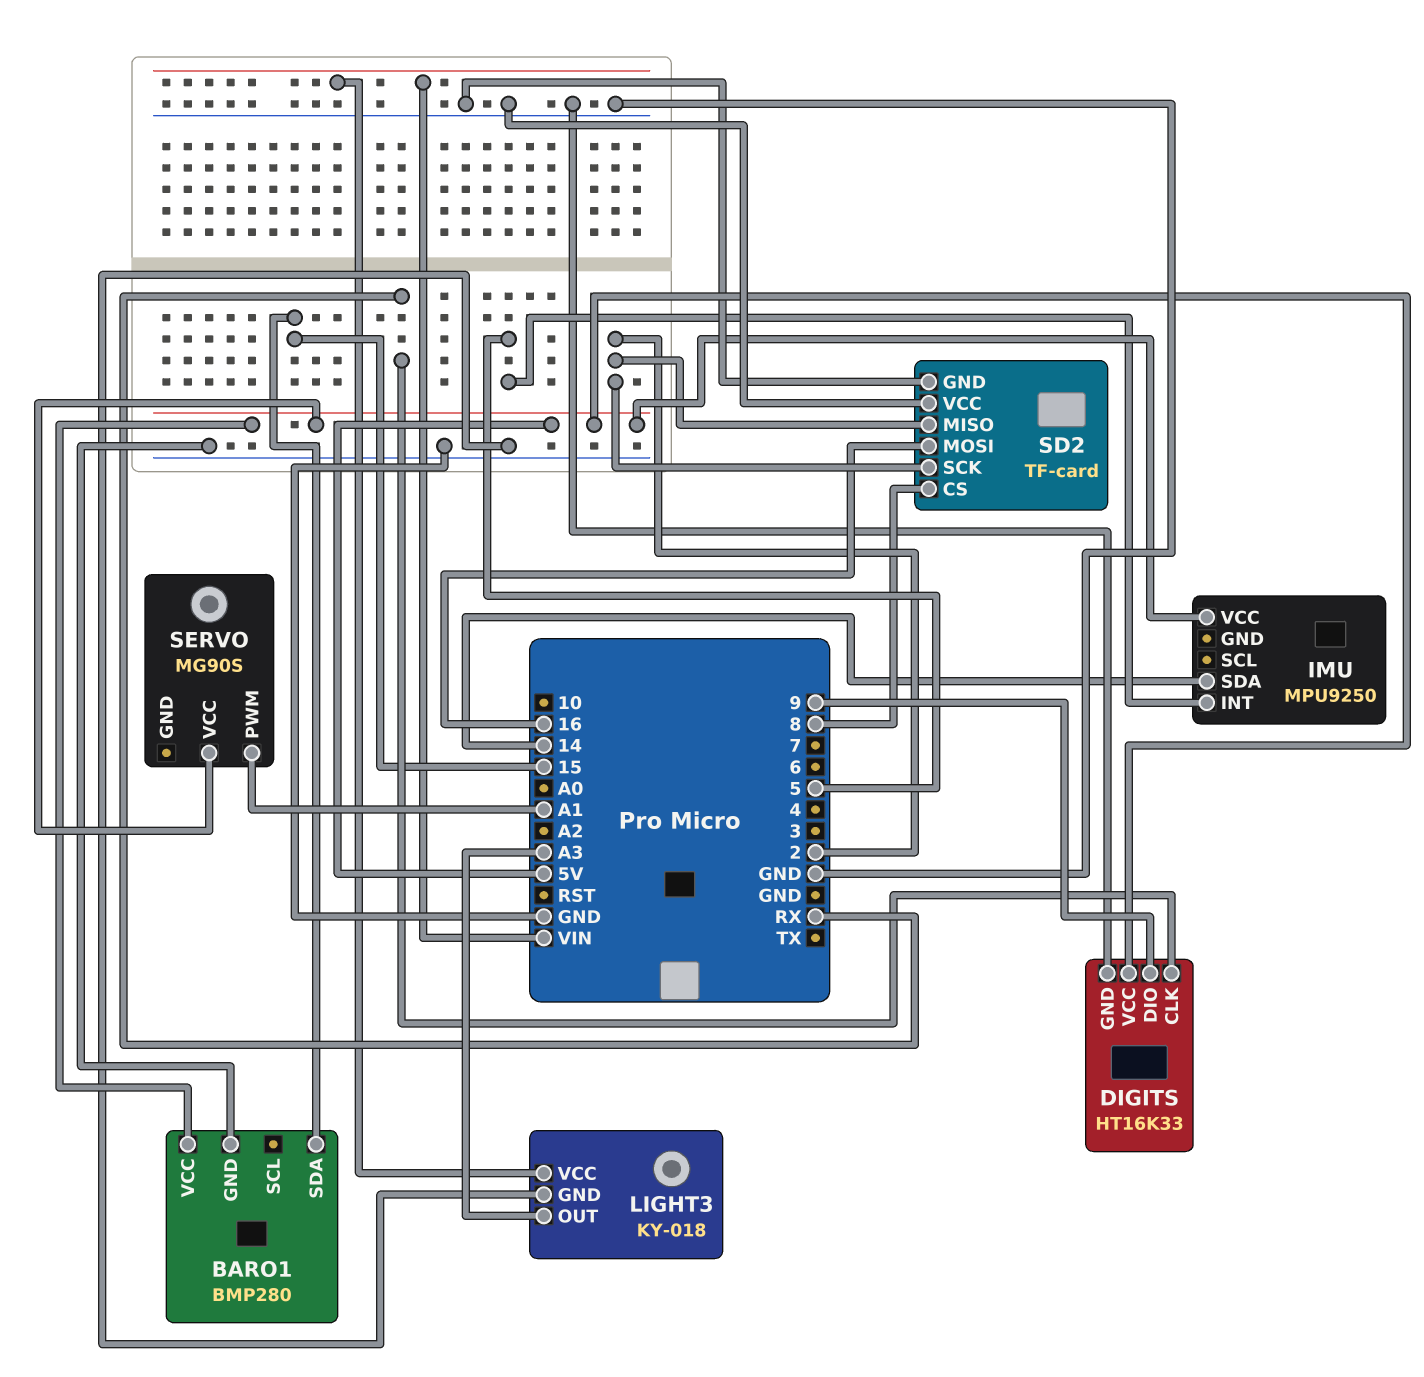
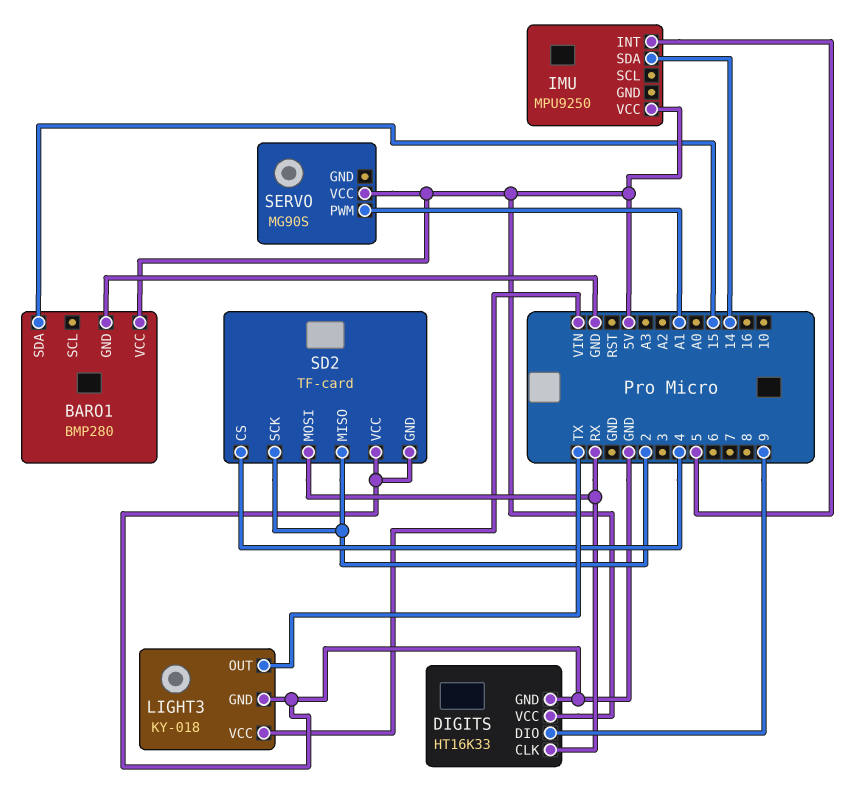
LIGHT3 pin OUT: A3 -> TX
SD2 pin CS: 8 -> 4
SD2 pin MOSI: 16 -> RX

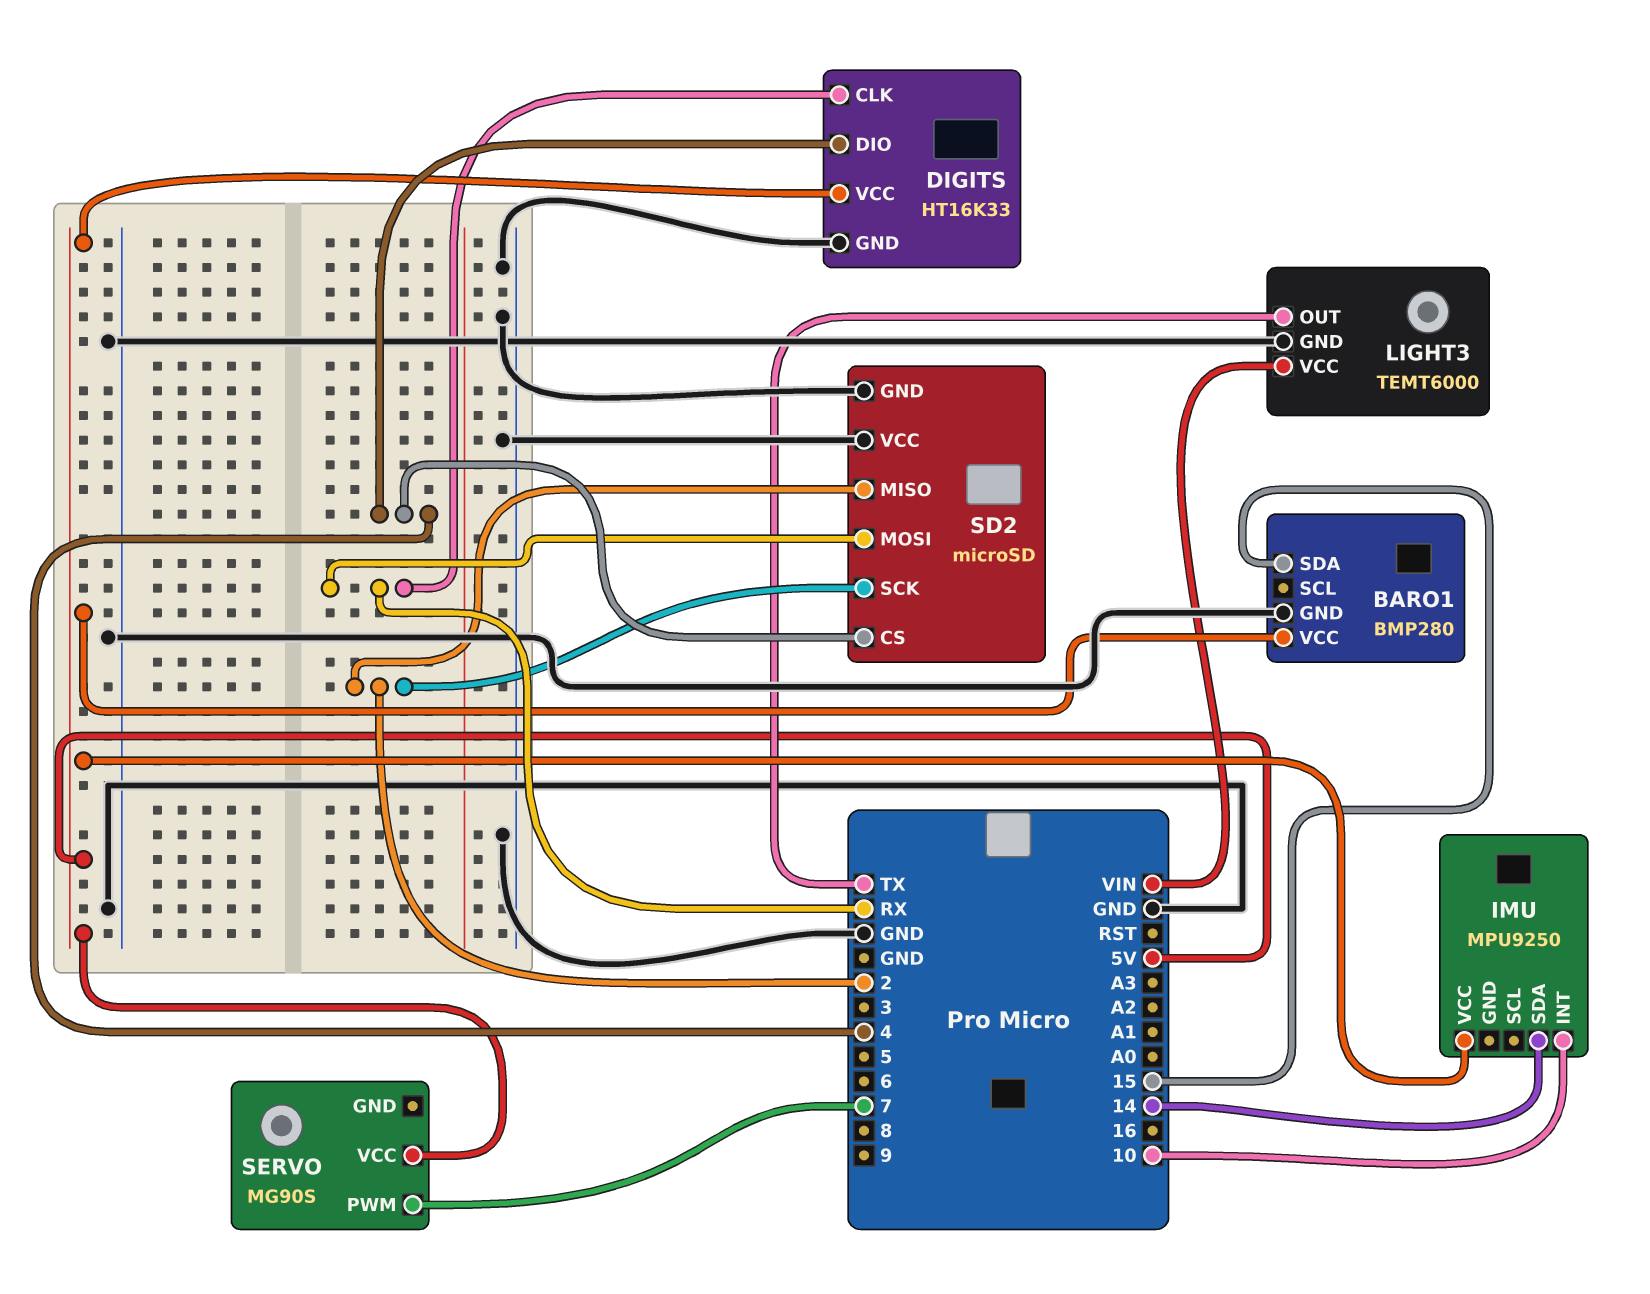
DIGITS pin DIO: 9 -> 4
IMU pin INT: 5 -> 10
LIGHT3: KY-018 -> TEMT6000
SD2: TF-card -> microSD
SERVO pin PWM: A1 -> 7

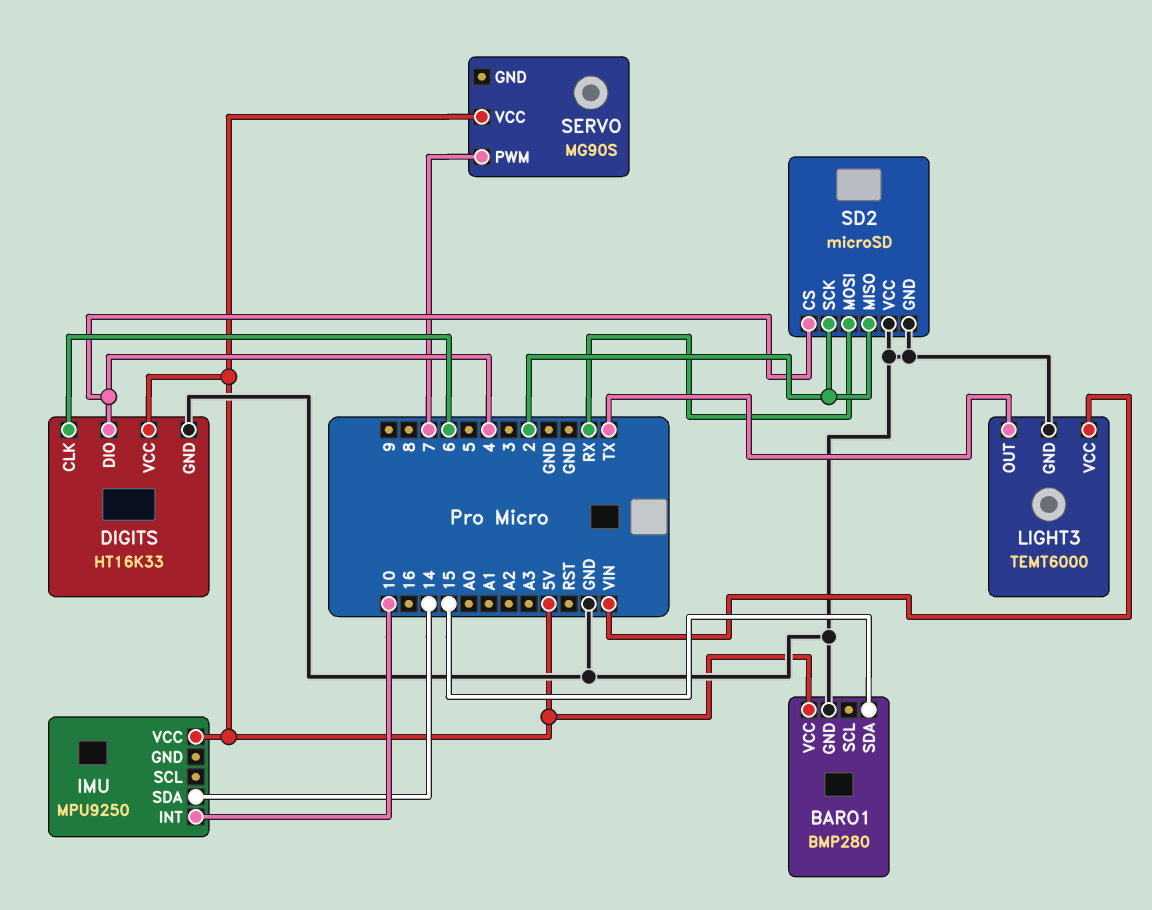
DIGITS pin CLK: RX -> 6

